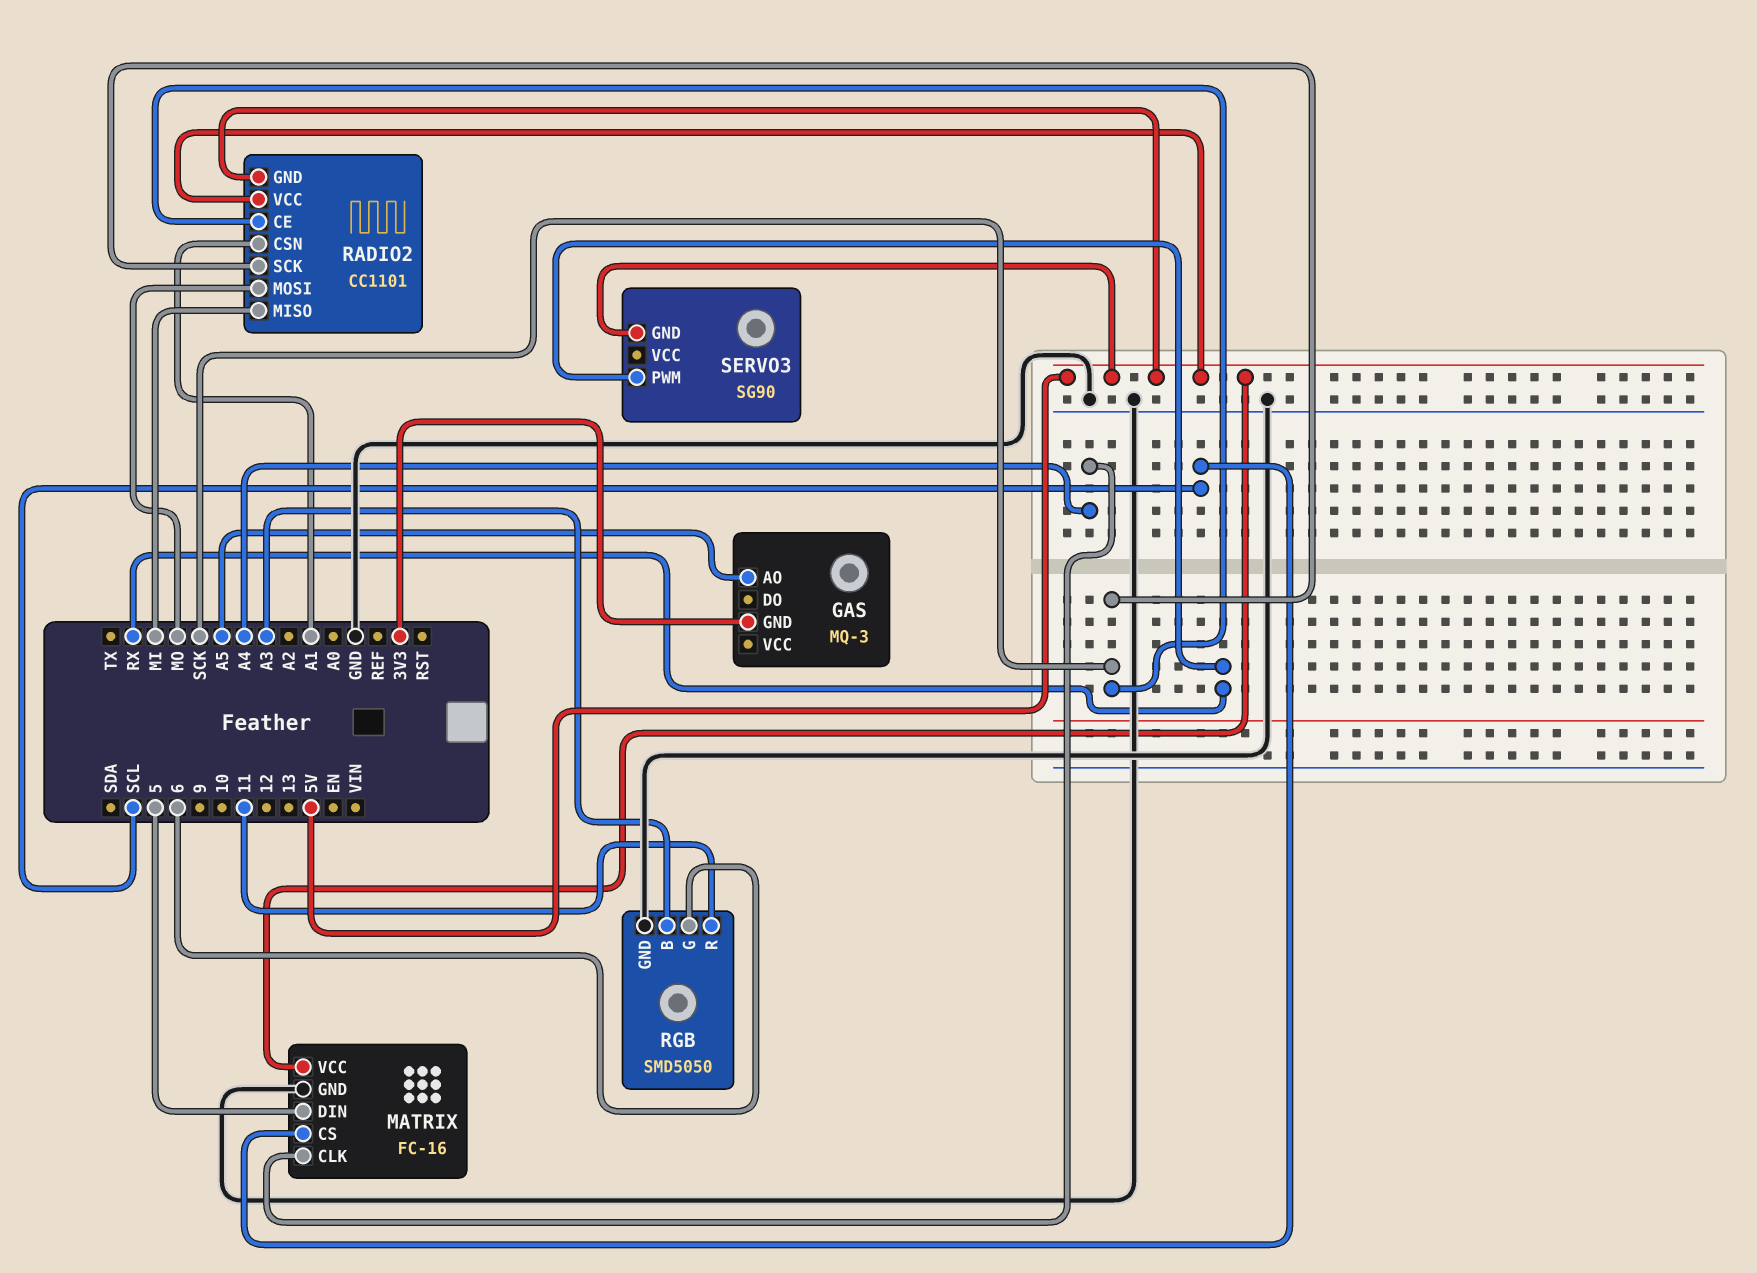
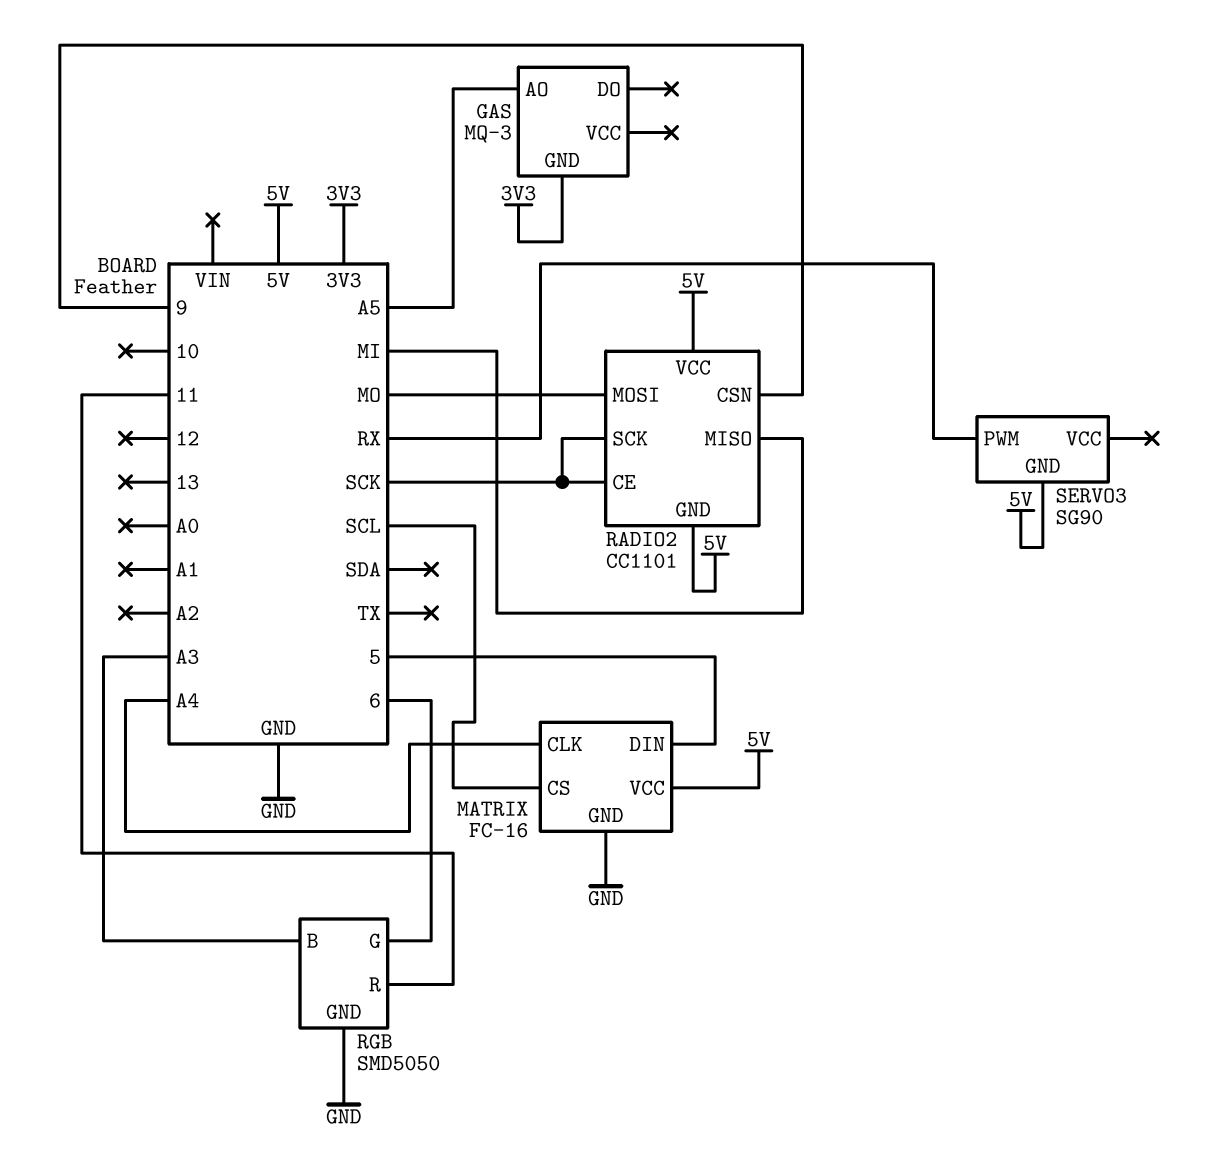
RADIO2 pin CSN: A1 -> 9

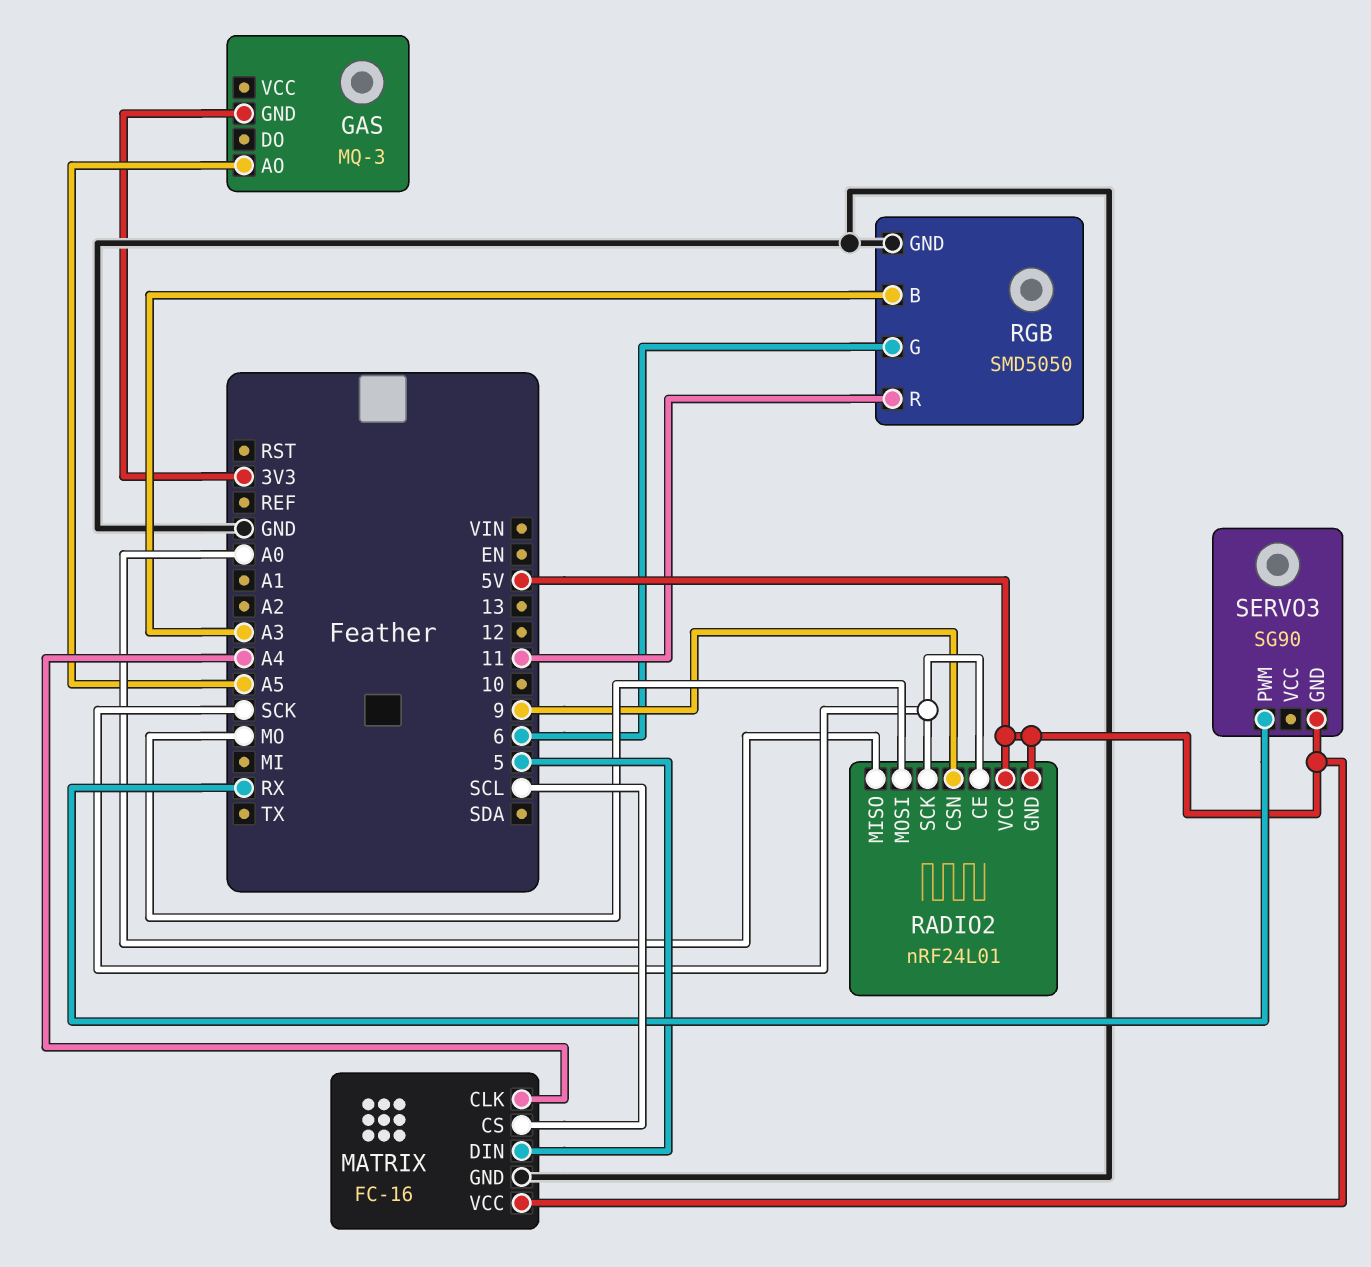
RADIO2: CC1101 -> nRF24L01
RADIO2 pin MISO: MI -> A0

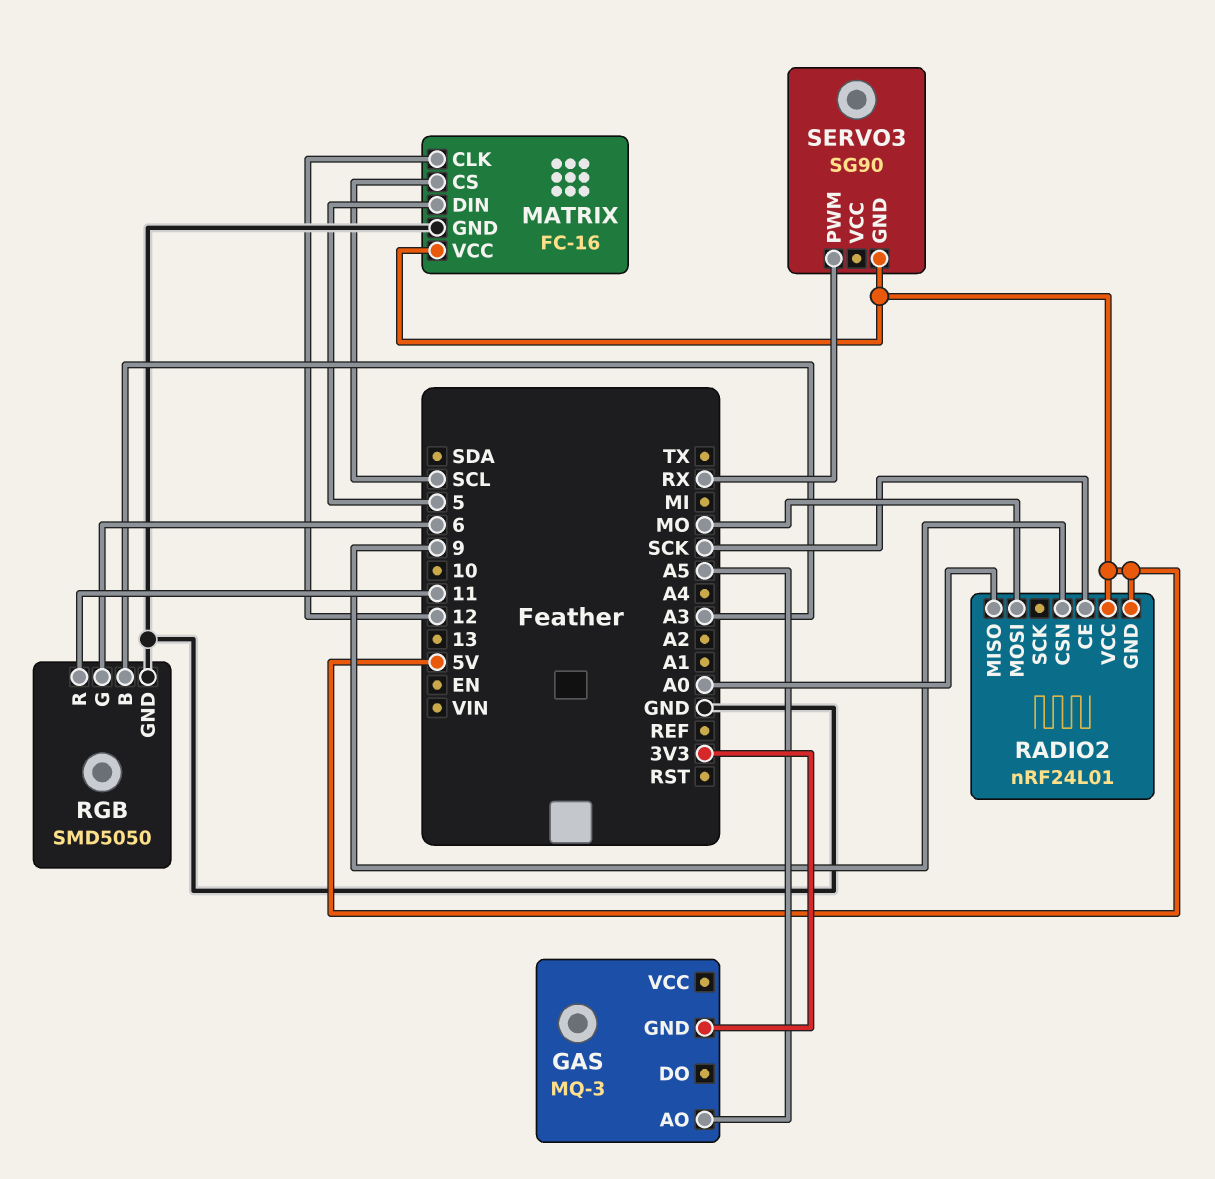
MATRIX pin CLK: A4 -> 12
RADIO2 pin SCK: SCK -> none

